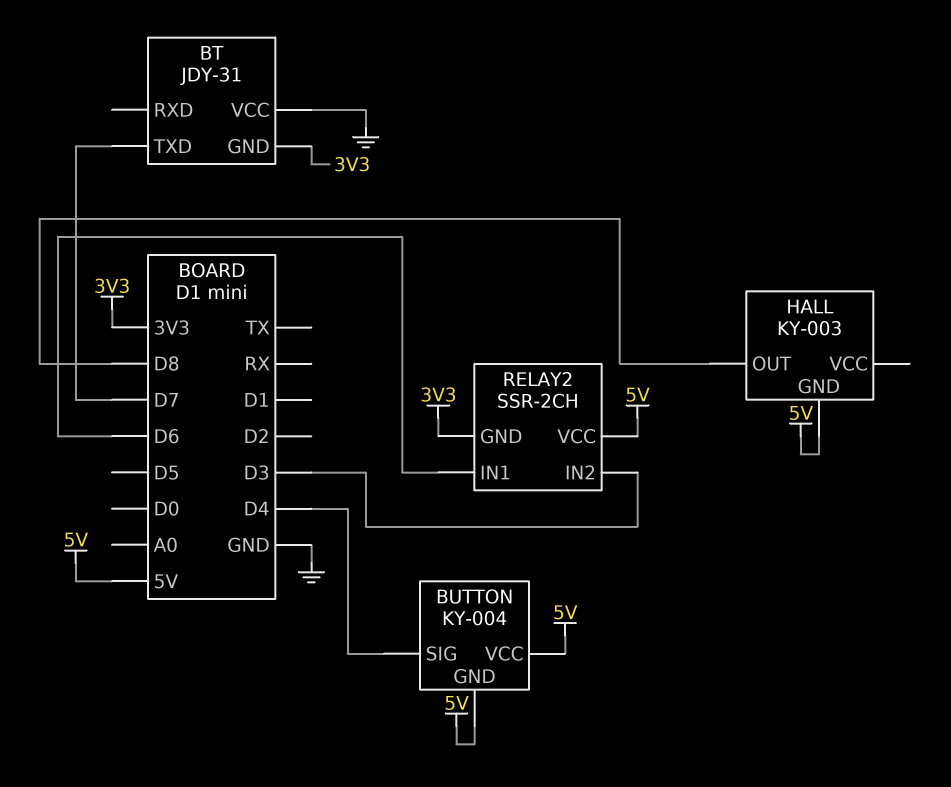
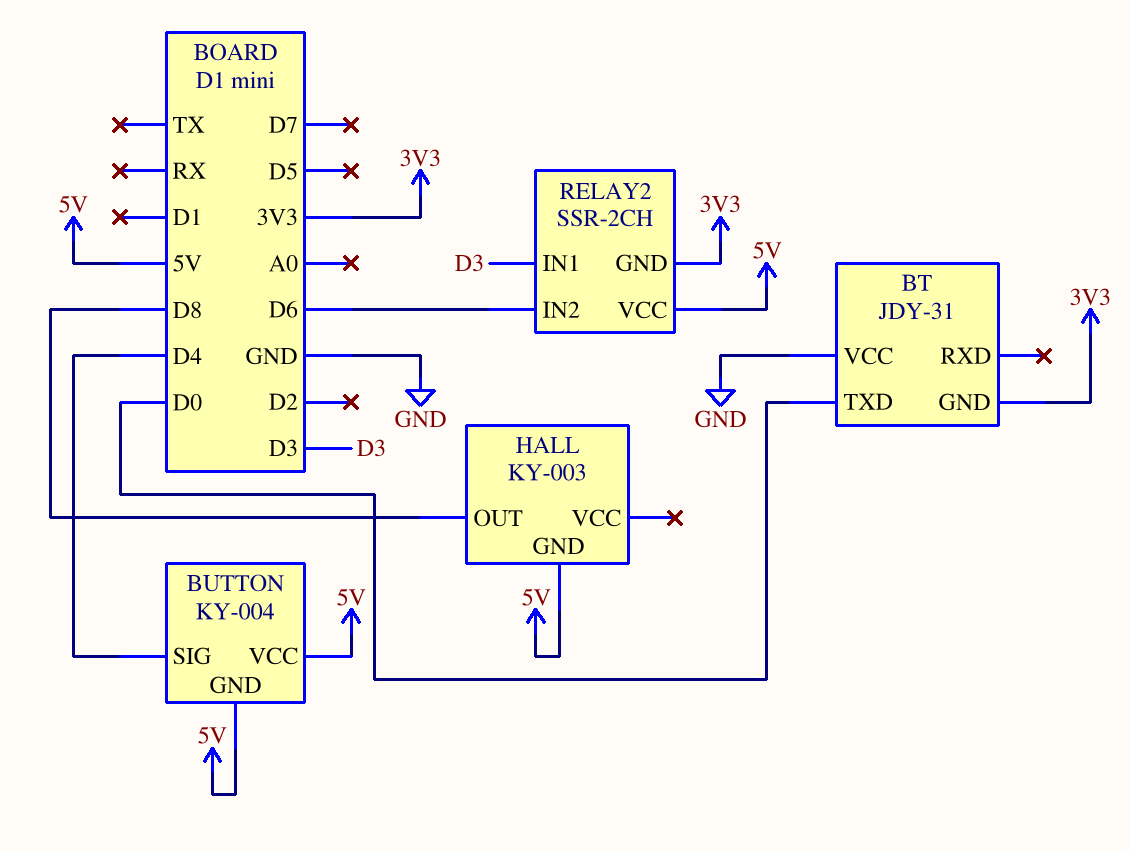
BT pin TXD: D7 -> D0
RELAY2 pin IN1: D6 -> D3
RELAY2 pin IN2: D3 -> D6

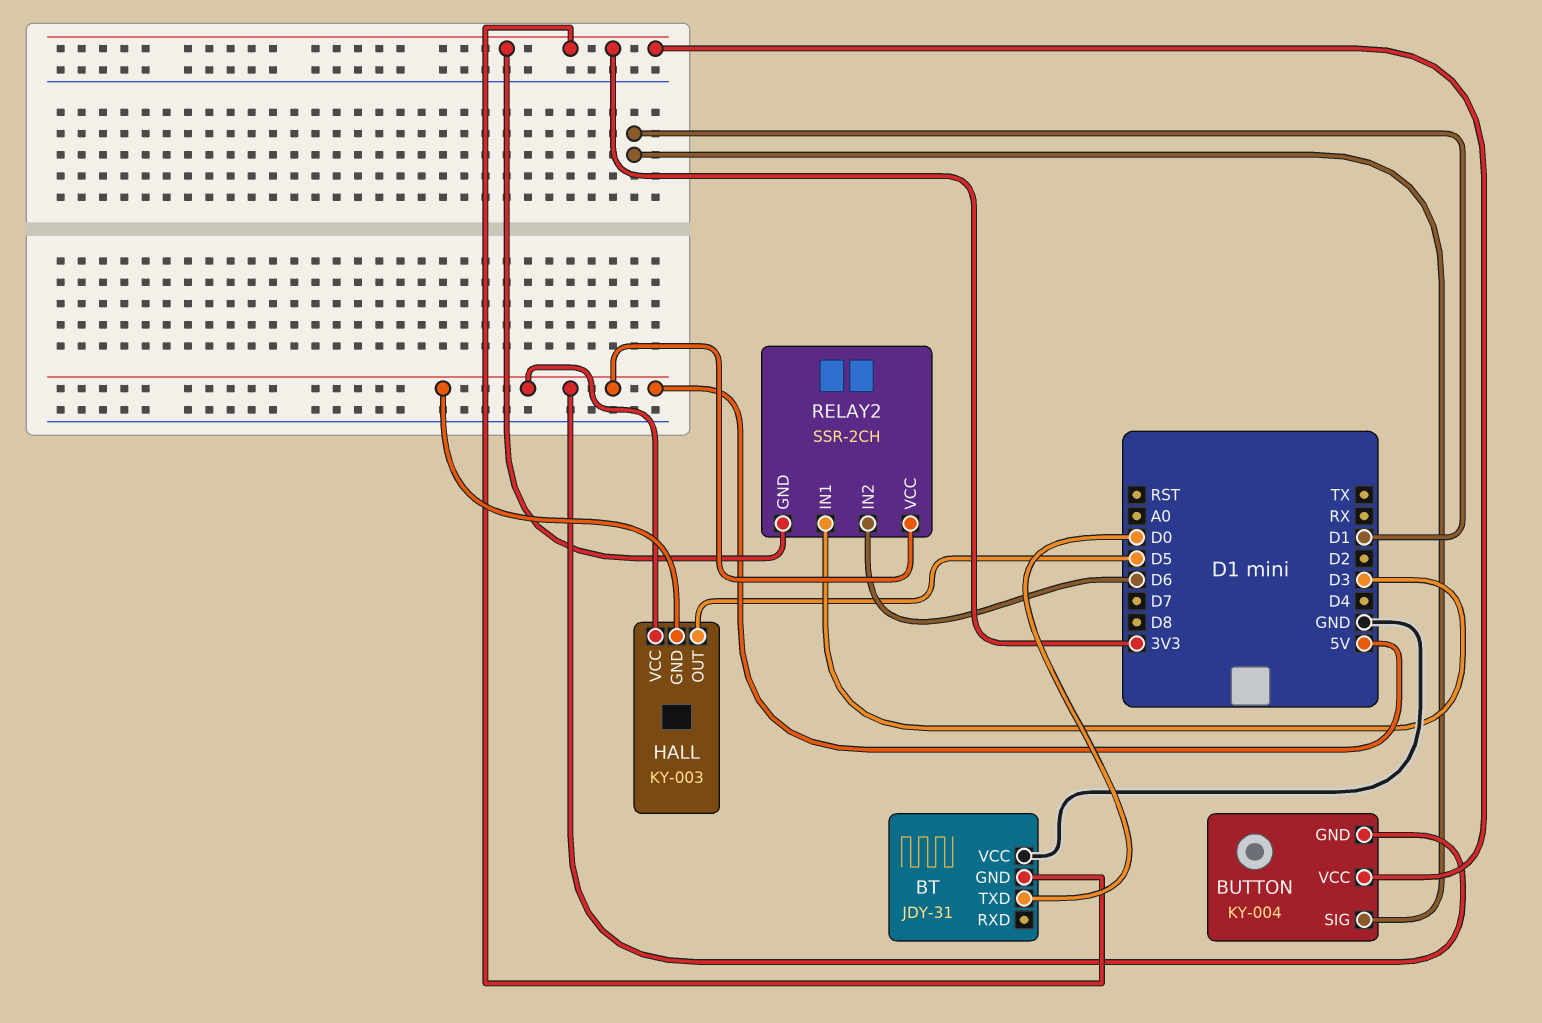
BUTTON pin SIG: D4 -> D1
BUTTON pin VCC: 5V -> 3V3
HALL pin OUT: D8 -> D5
HALL pin VCC: none -> 5V

